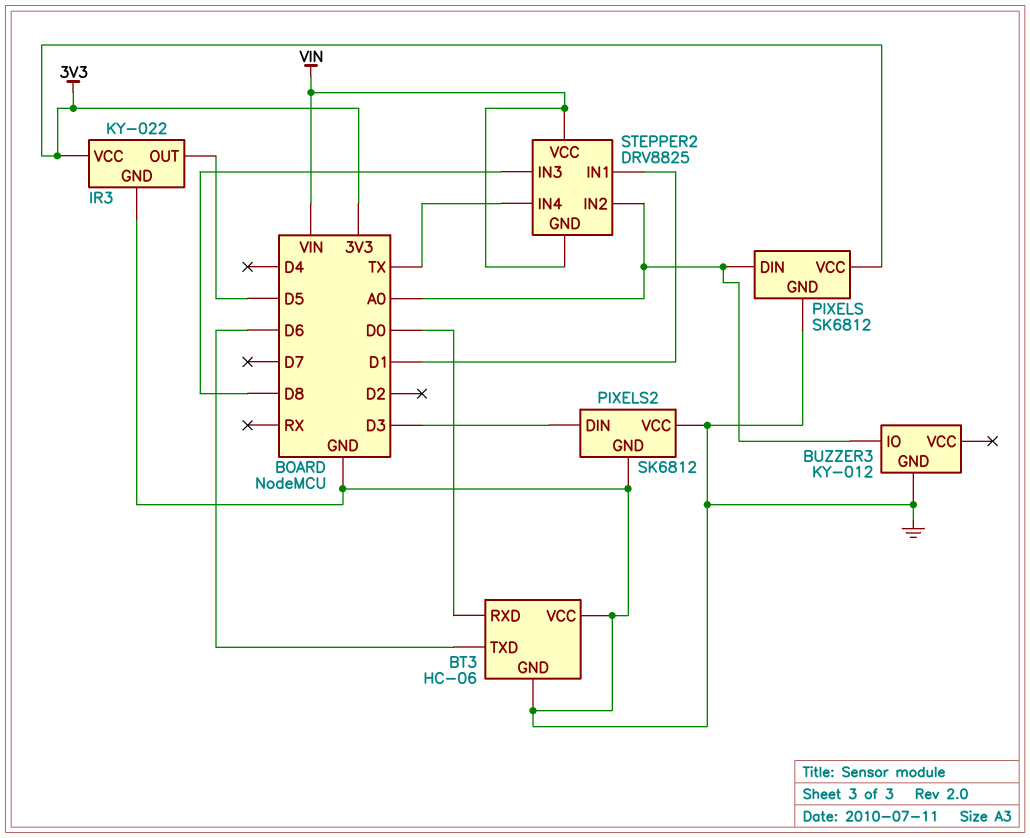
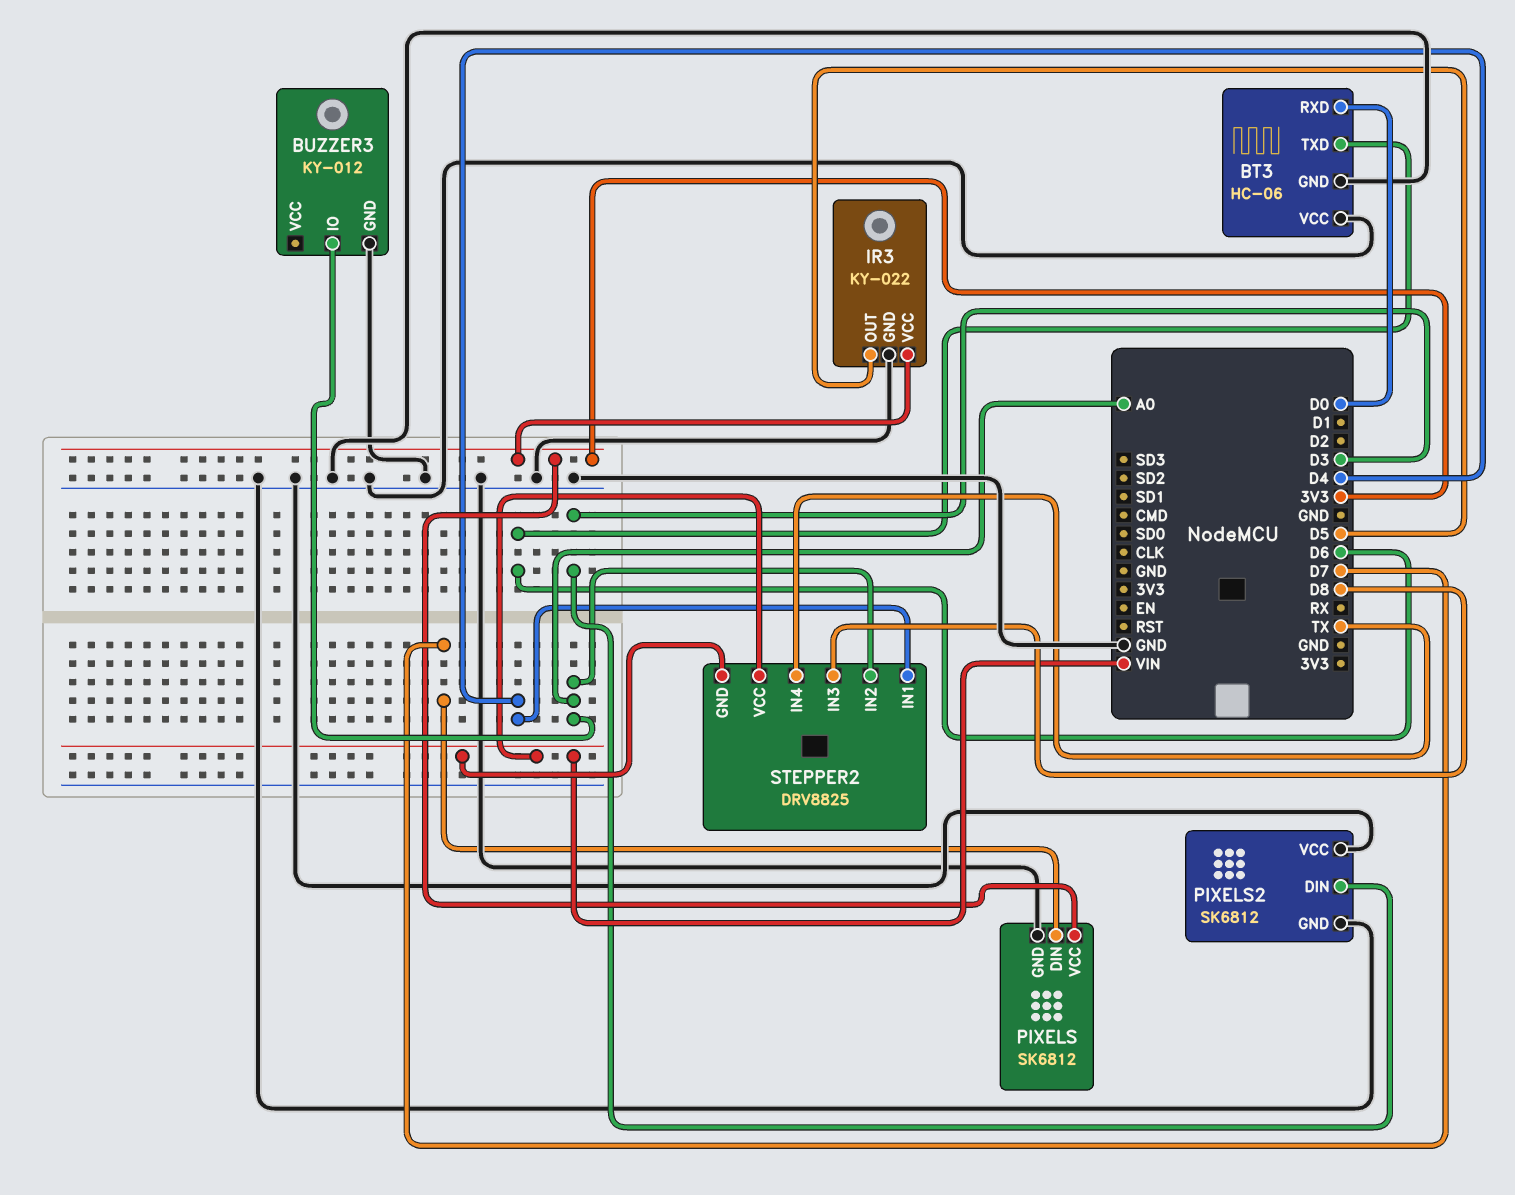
PIXELS pin DIN: A0 -> D7
STEPPER2 pin IN1: D1 -> D4

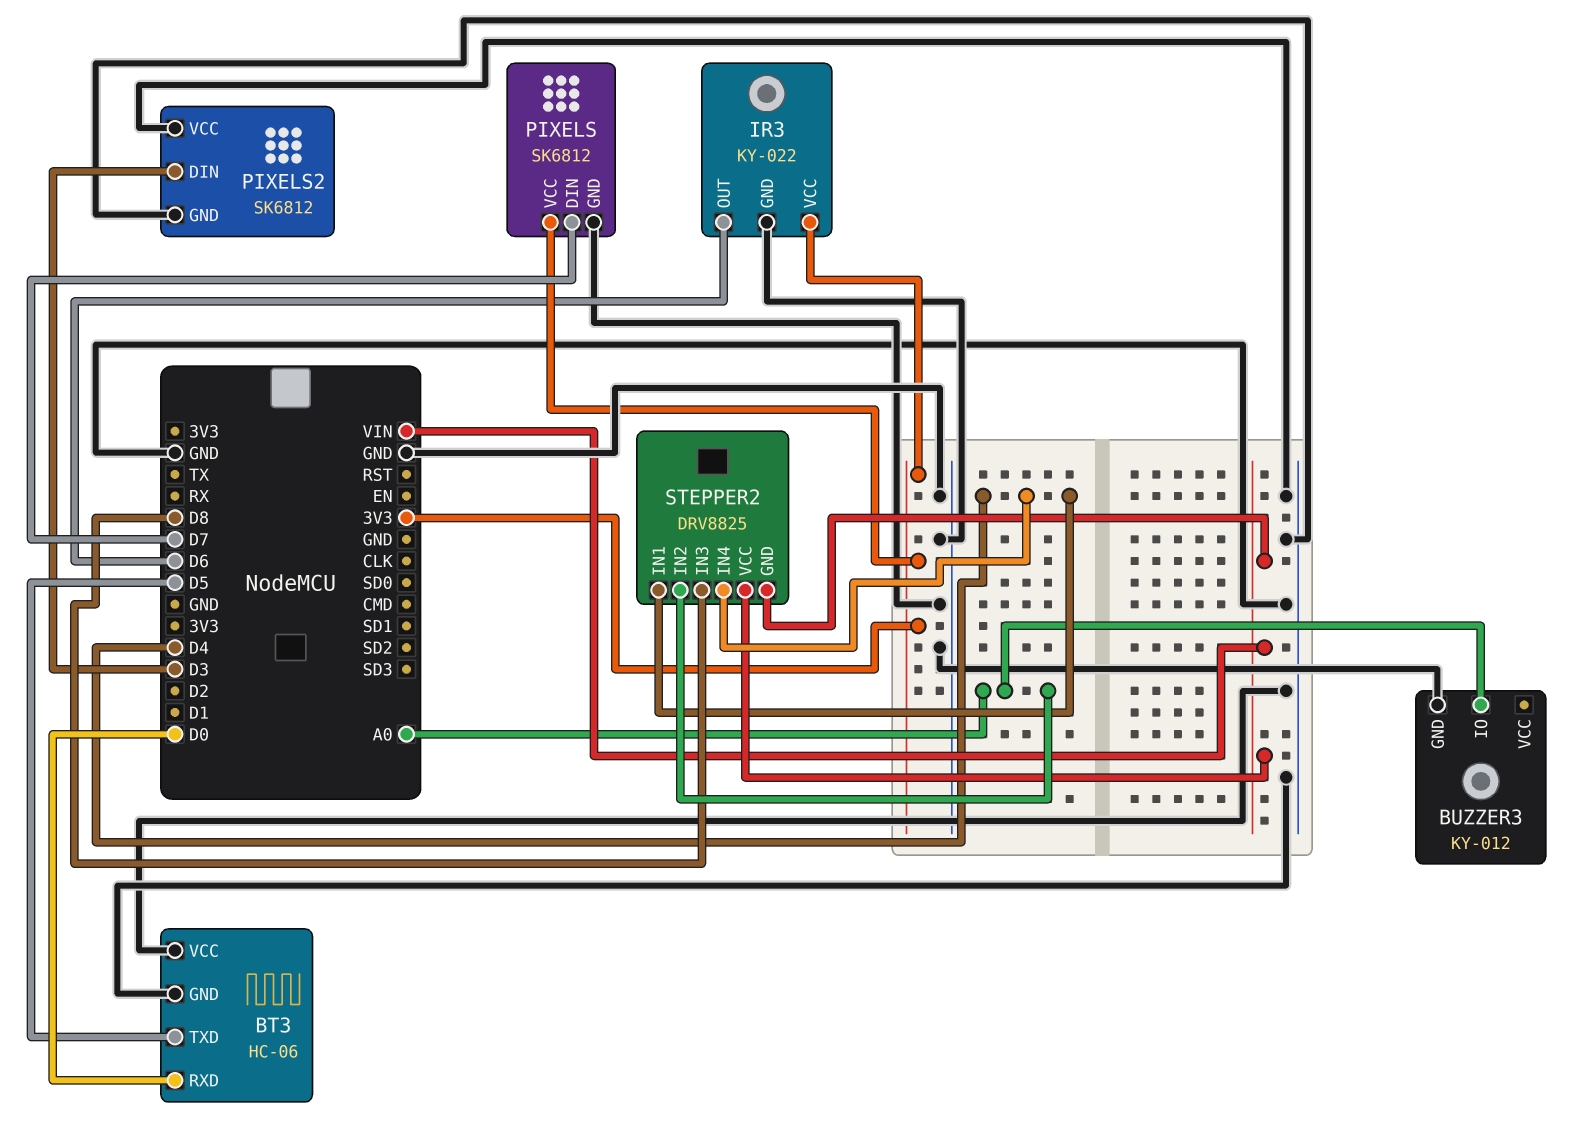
BT3 pin TXD: D6 -> D5
IR3 pin OUT: D5 -> D6
STEPPER2 pin IN4: TX -> D4

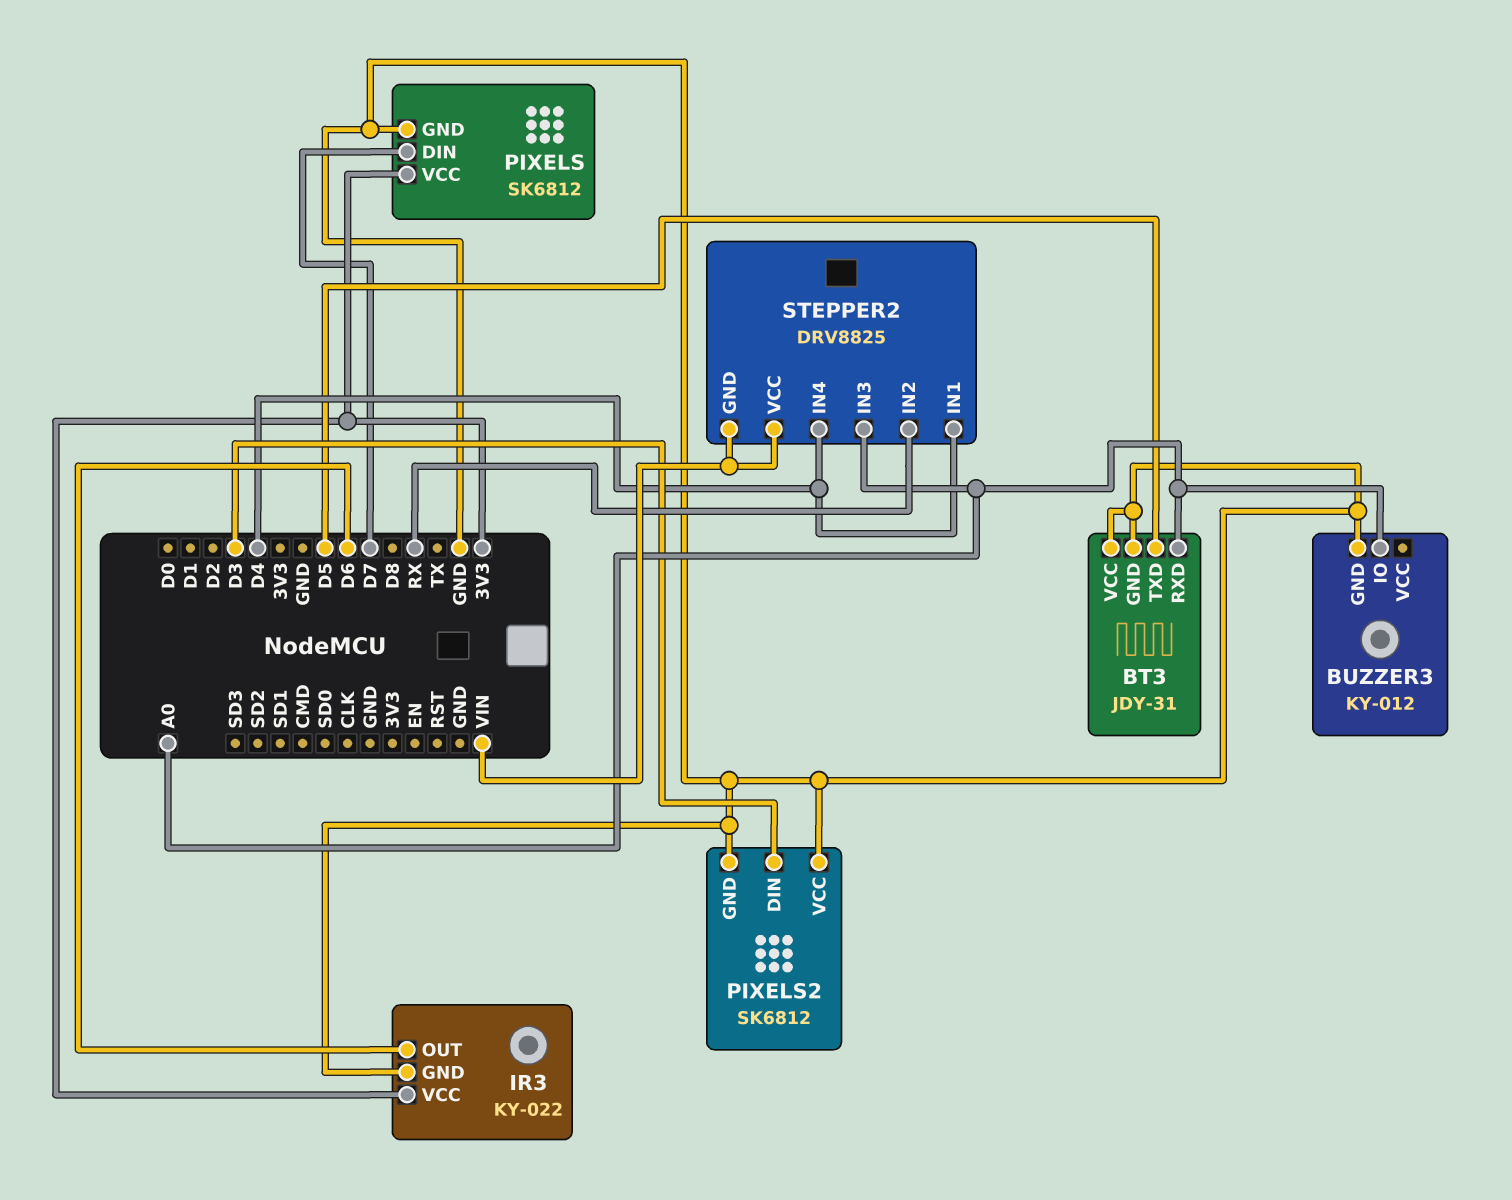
BT3: HC-06 -> JDY-31
BT3 pin RXD: D0 -> A0
STEPPER2 pin IN2: A0 -> RX
STEPPER2 pin IN3: D8 -> A0

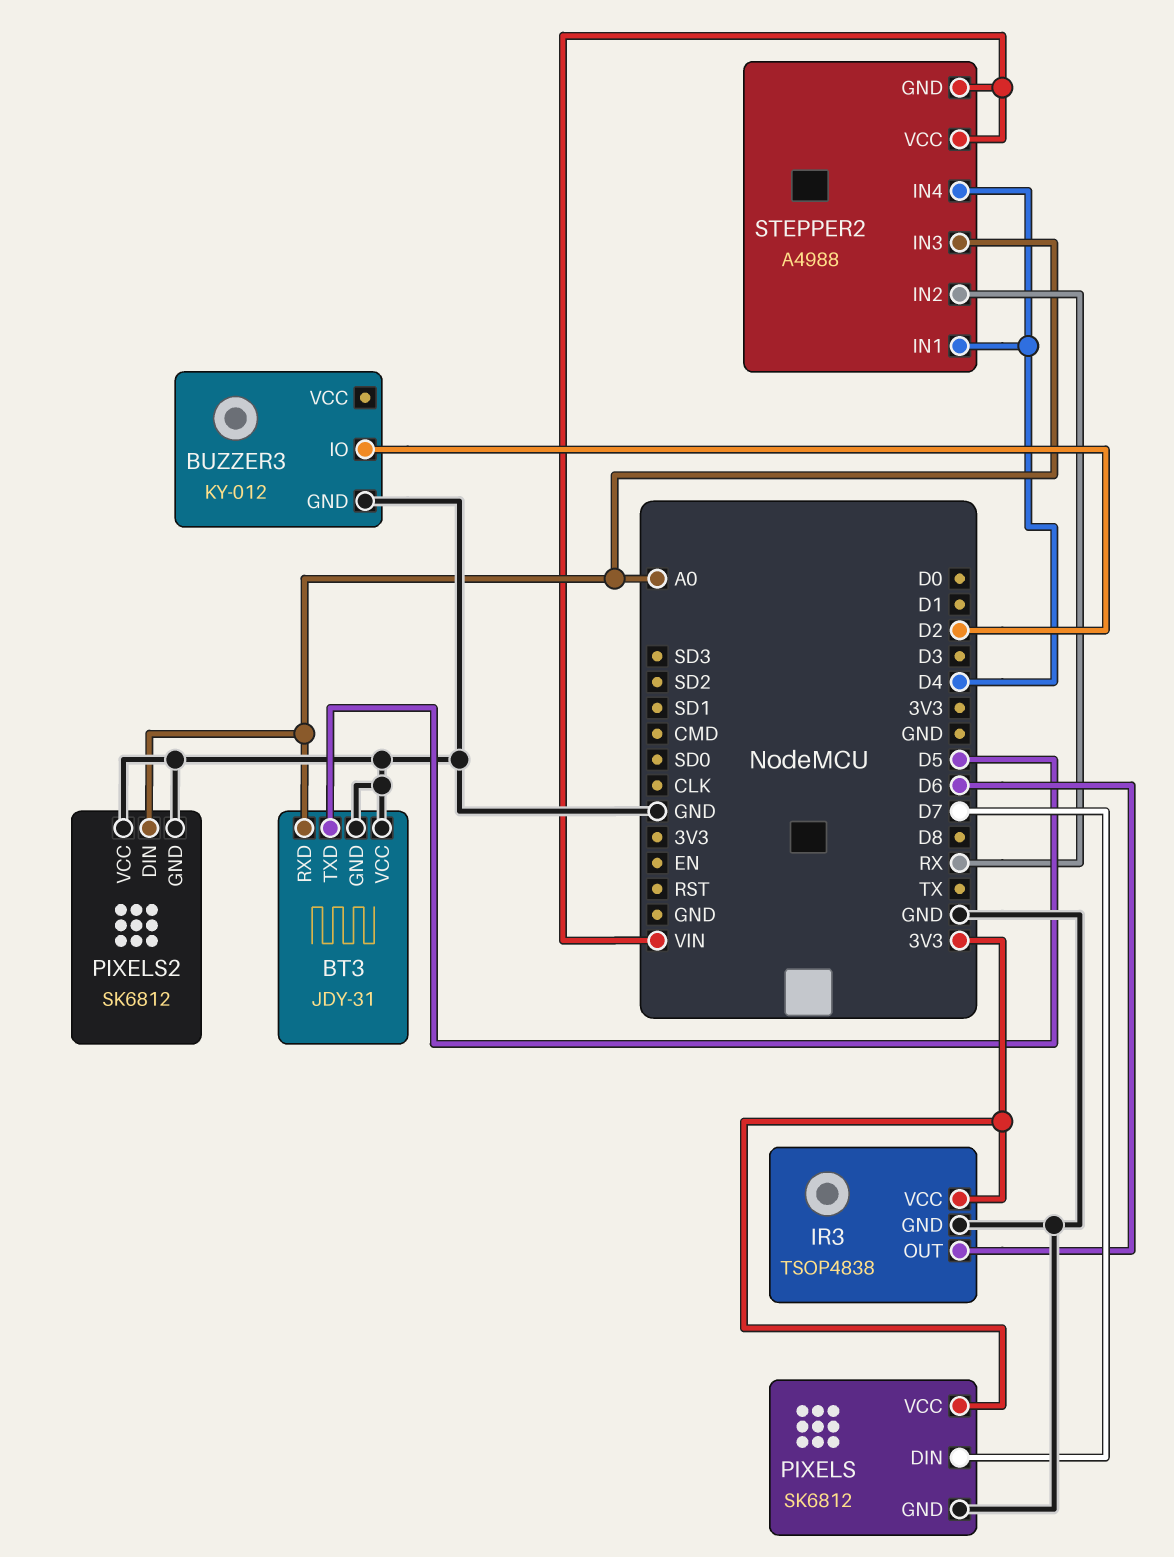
BUZZER3 pin IO: A0 -> D2
IR3: KY-022 -> TSOP4838
PIXELS2 pin DIN: D3 -> A0
STEPPER2: DRV8825 -> A4988

